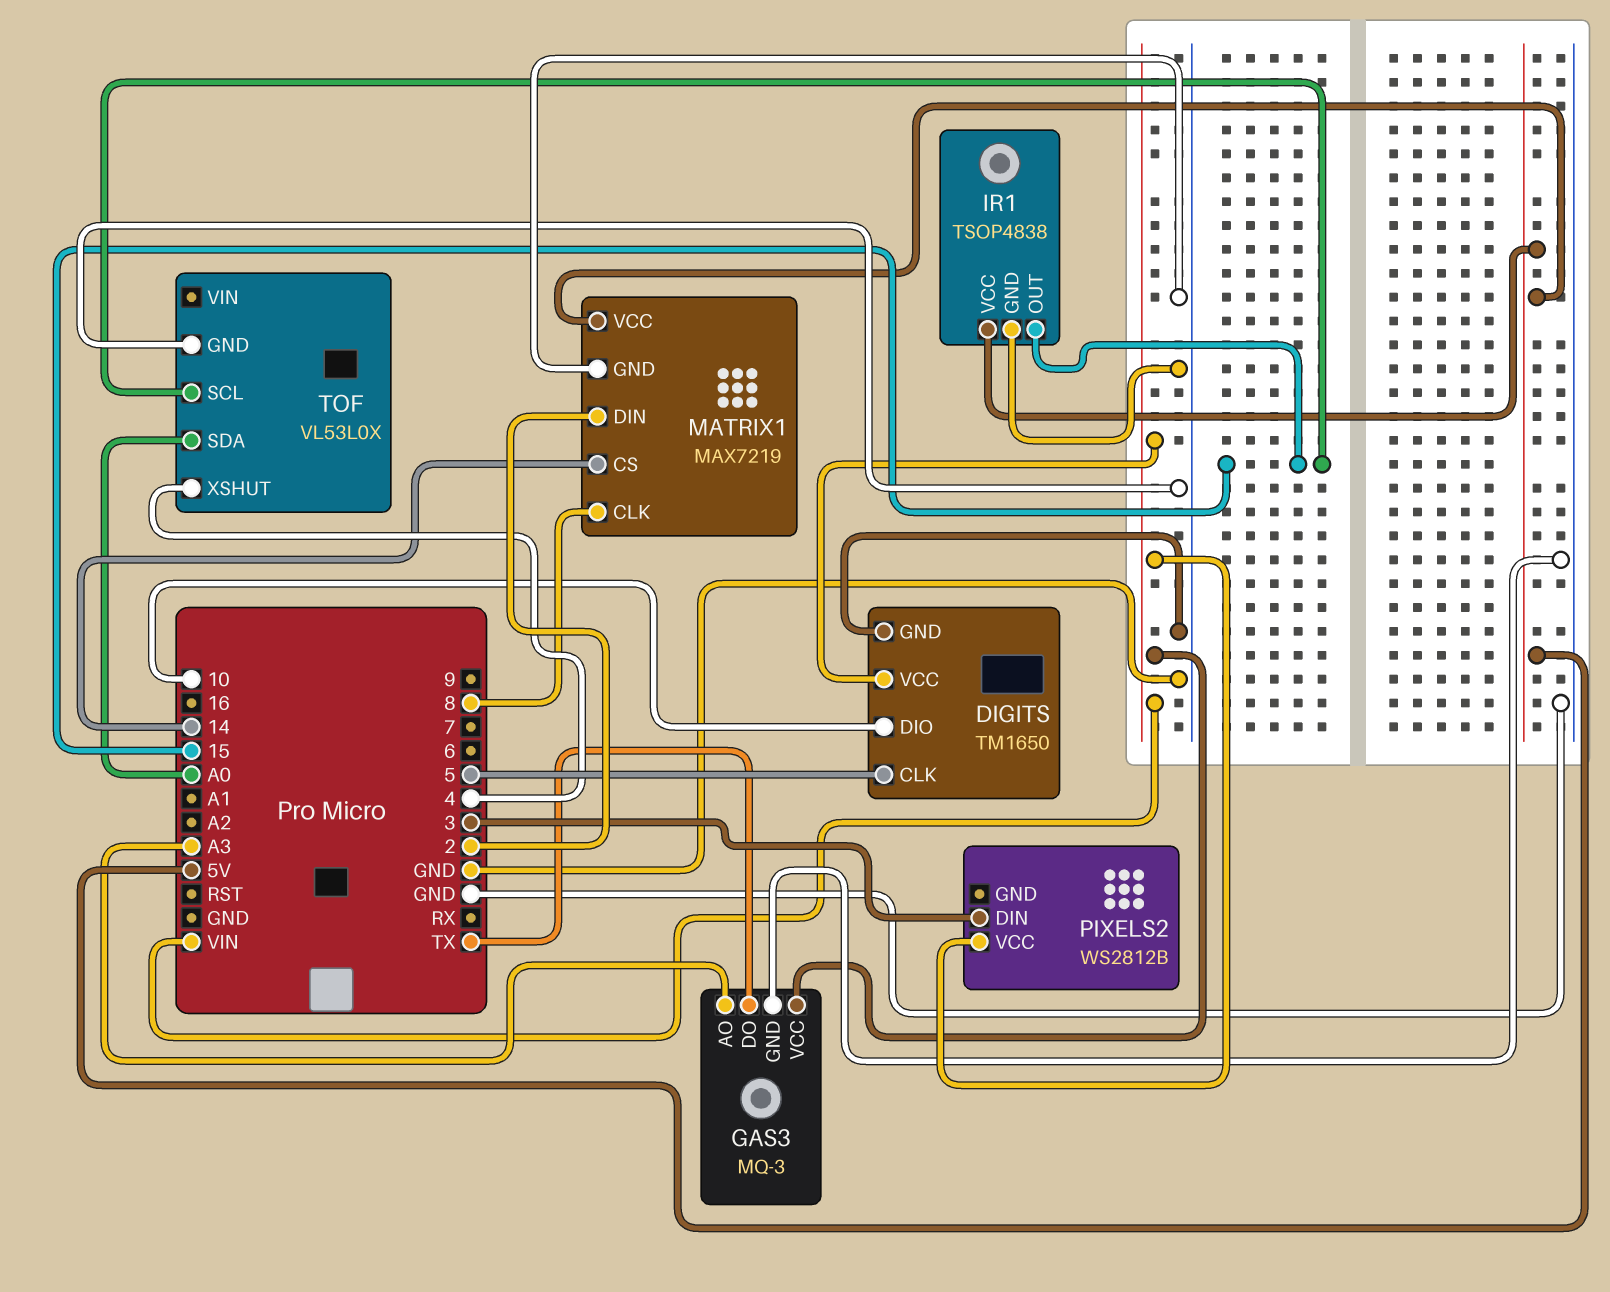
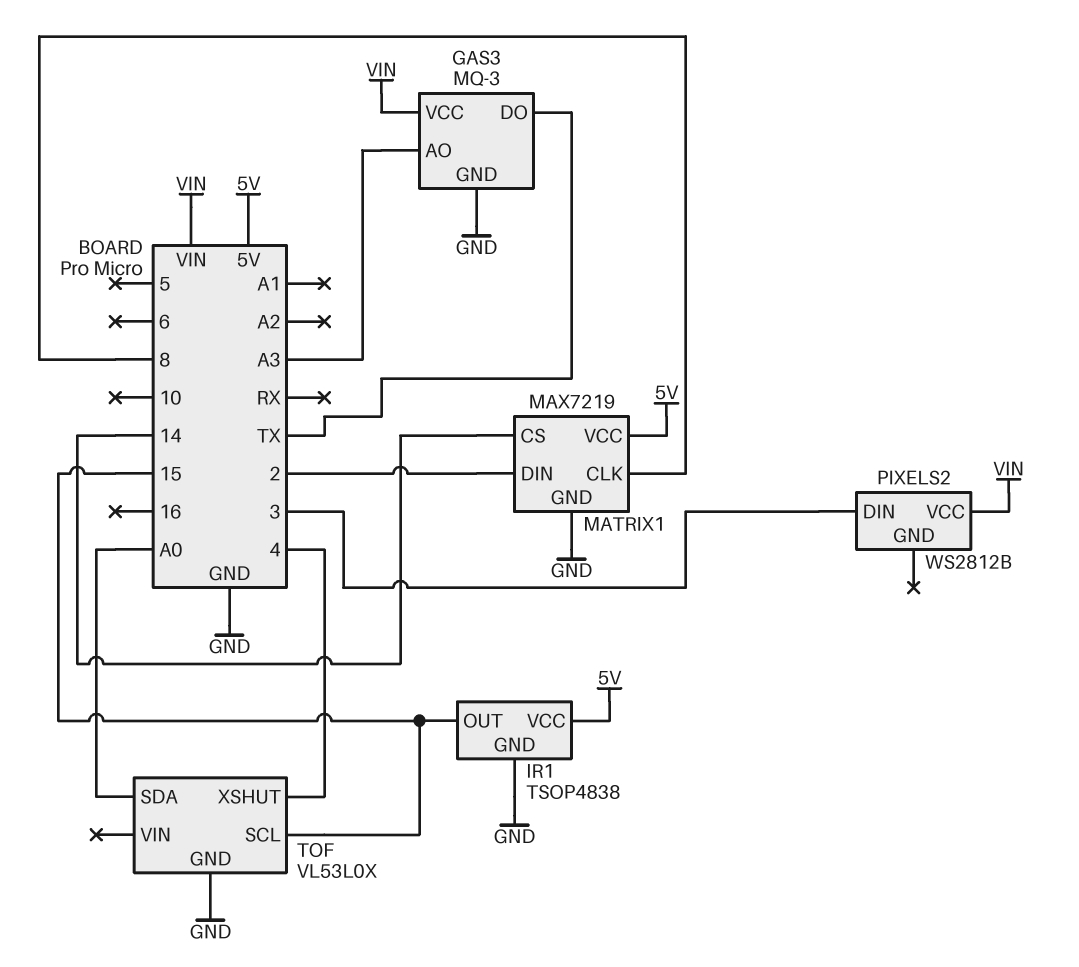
DIGITS: TM1650 -> none
DIGITS pin CLK: 5 -> none
DIGITS pin DIO: 10 -> none
DIGITS pin GND: GND -> none
DIGITS pin VCC: VIN -> none

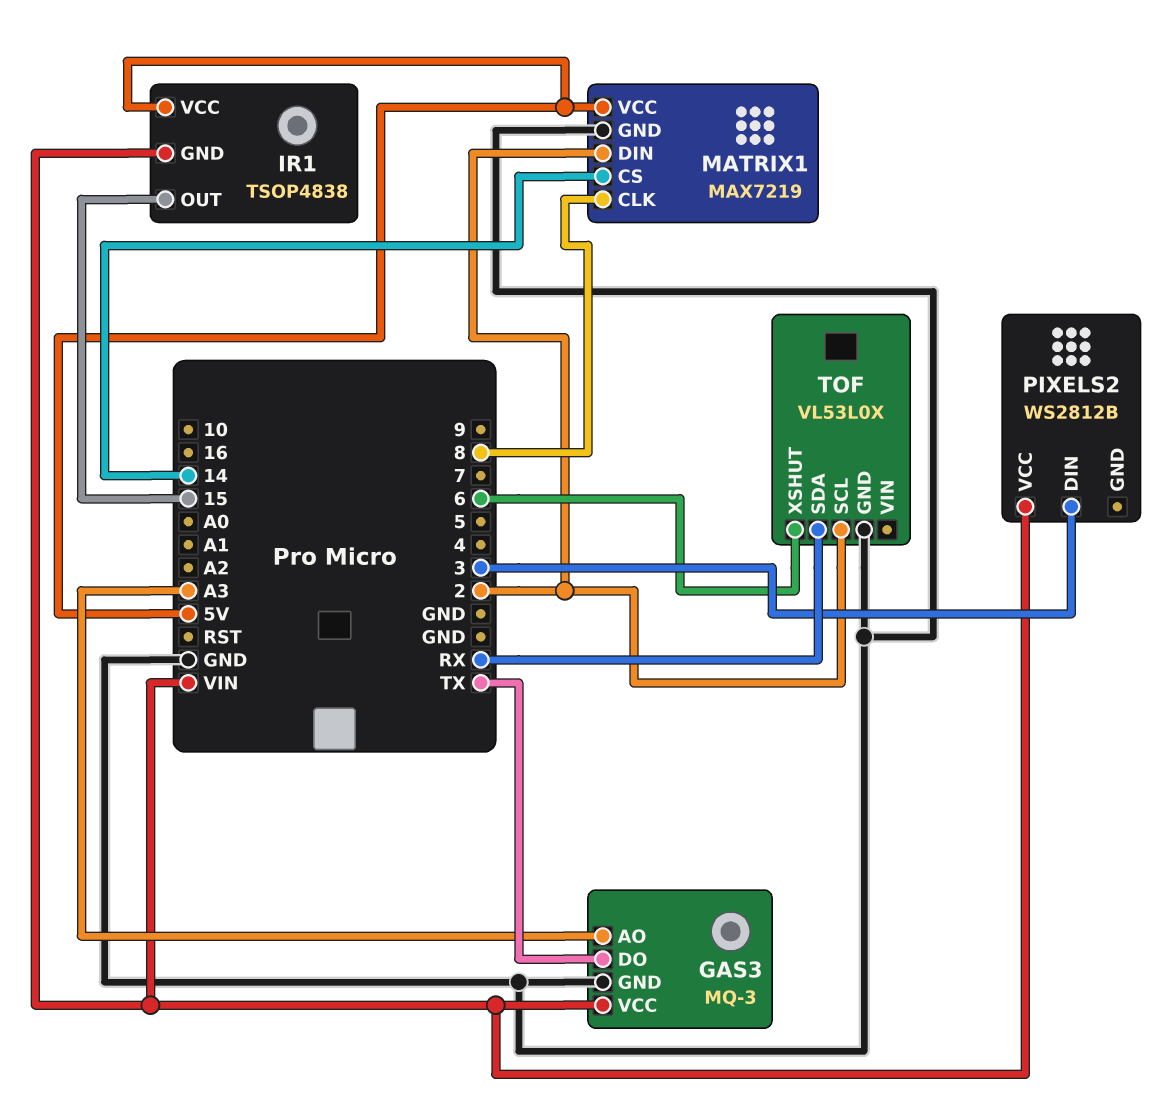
IR1 pin GND: GND -> VIN
TOF pin SCL: 15 -> 2
TOF pin SDA: A0 -> RX
TOF pin XSHUT: 4 -> 6

